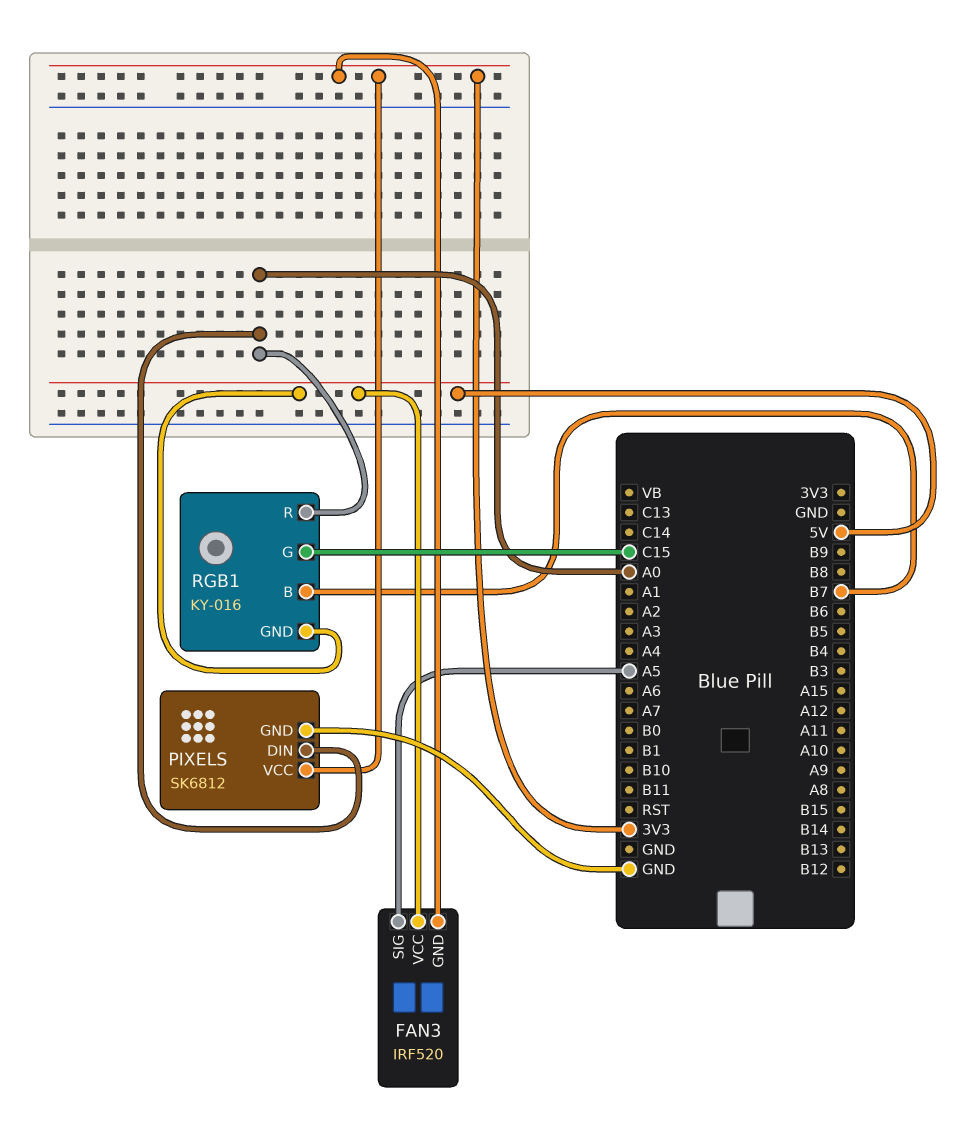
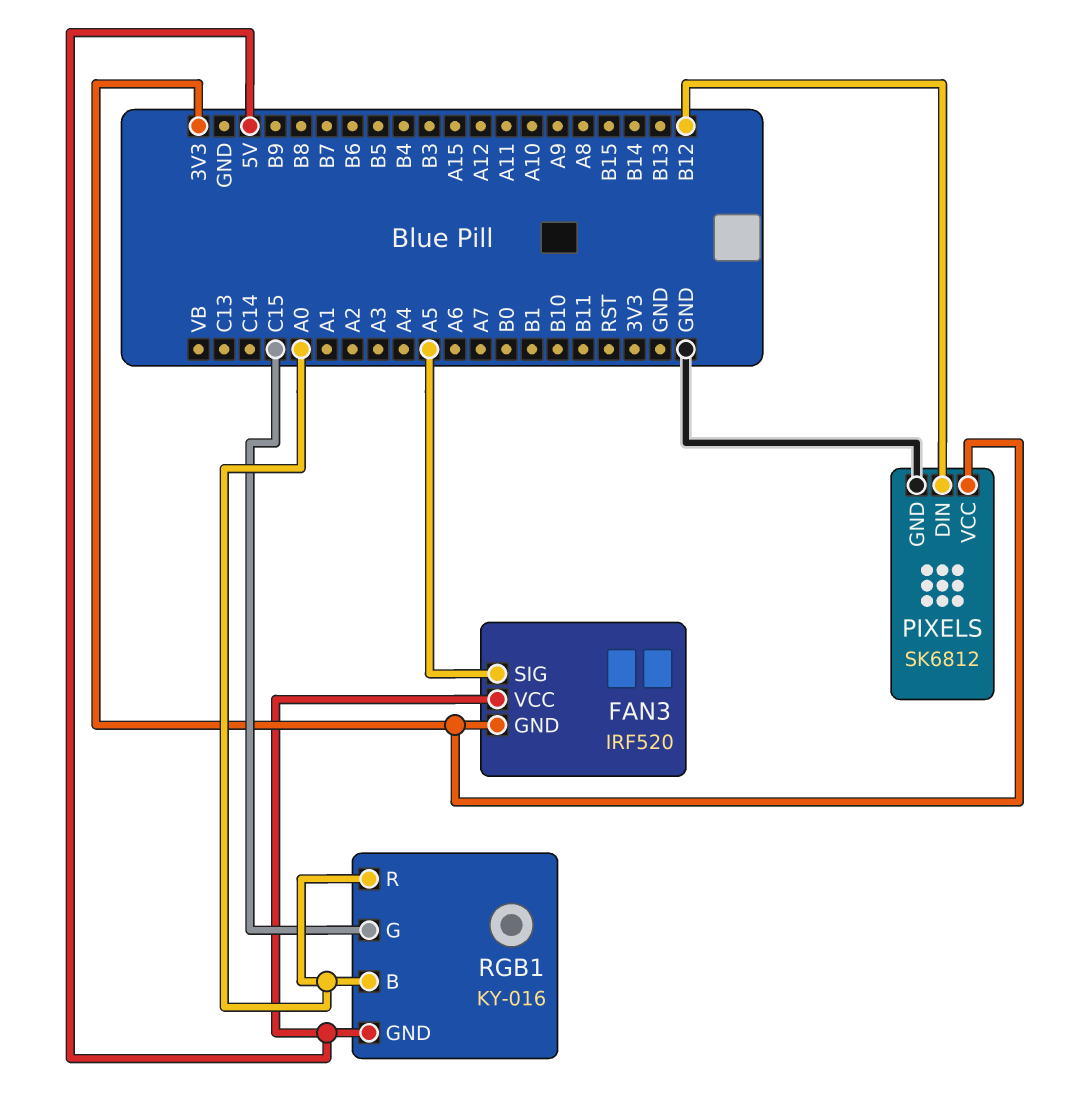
PIXELS pin DIN: A0 -> B12
RGB1 pin B: B7 -> A0

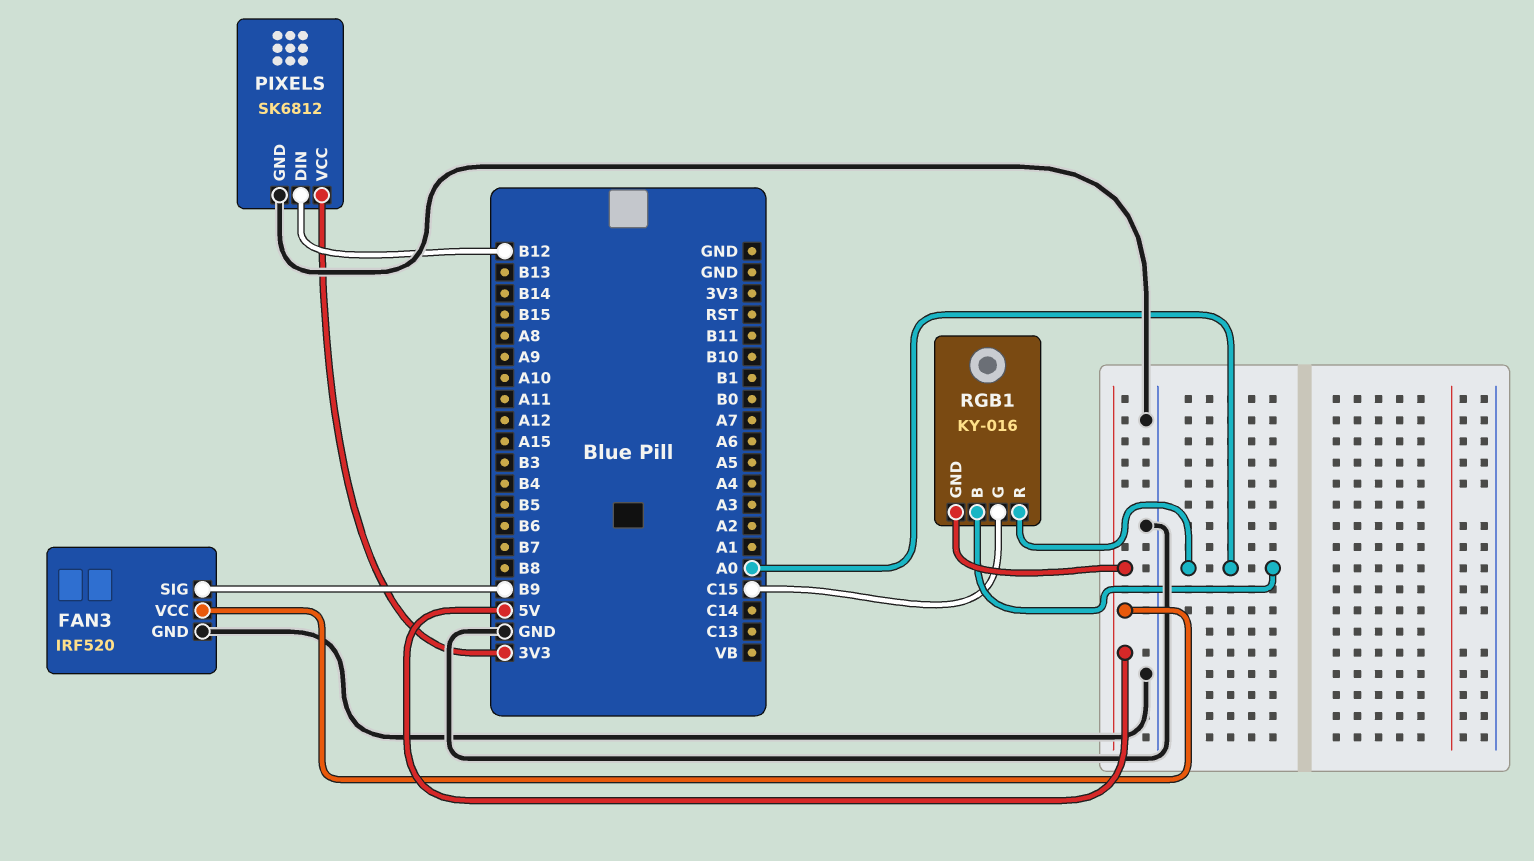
FAN3 pin GND: 3V3 -> GND
FAN3 pin SIG: A5 -> B9

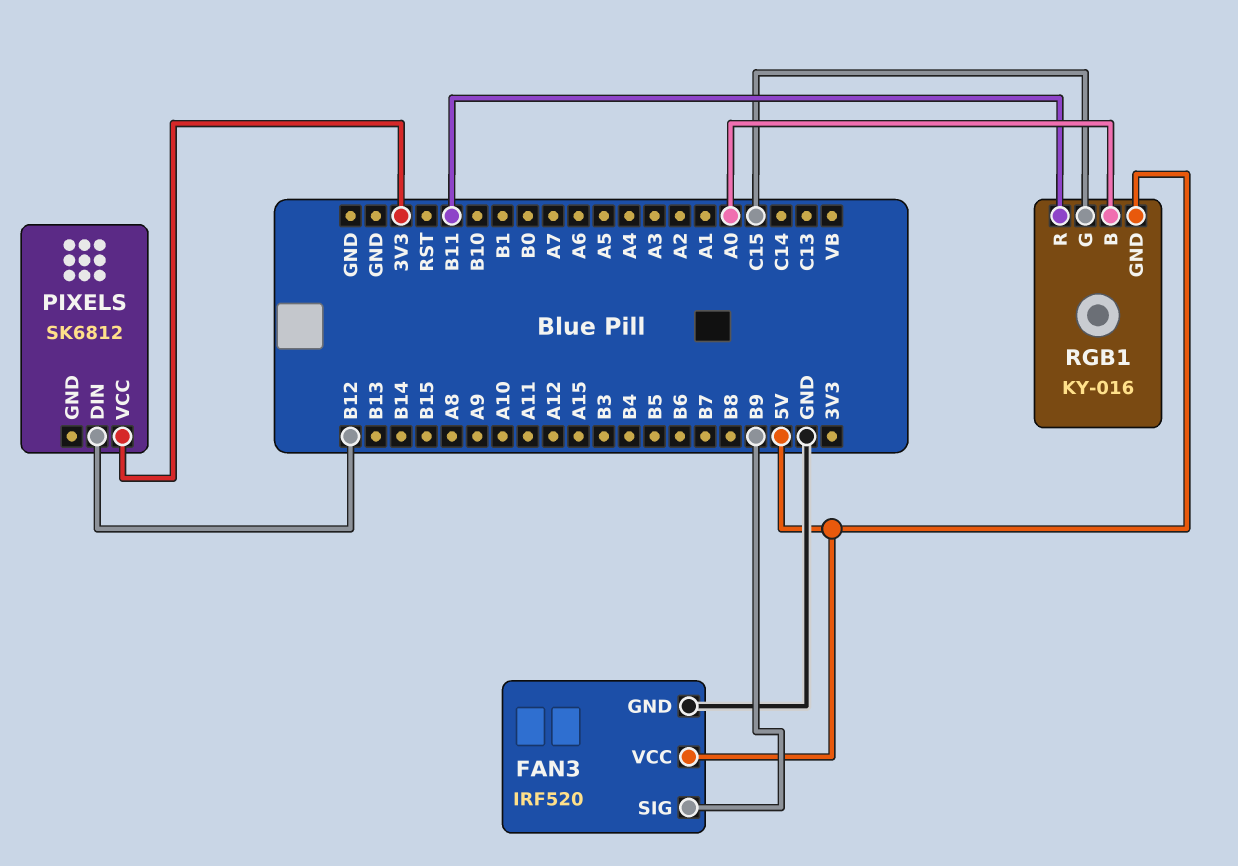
PIXELS pin GND: GND -> none
RGB1 pin R: A0 -> B11

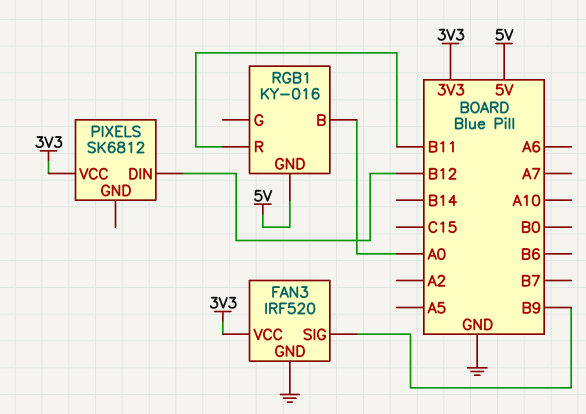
FAN3 pin VCC: 5V -> 3V3
RGB1 pin G: C15 -> none

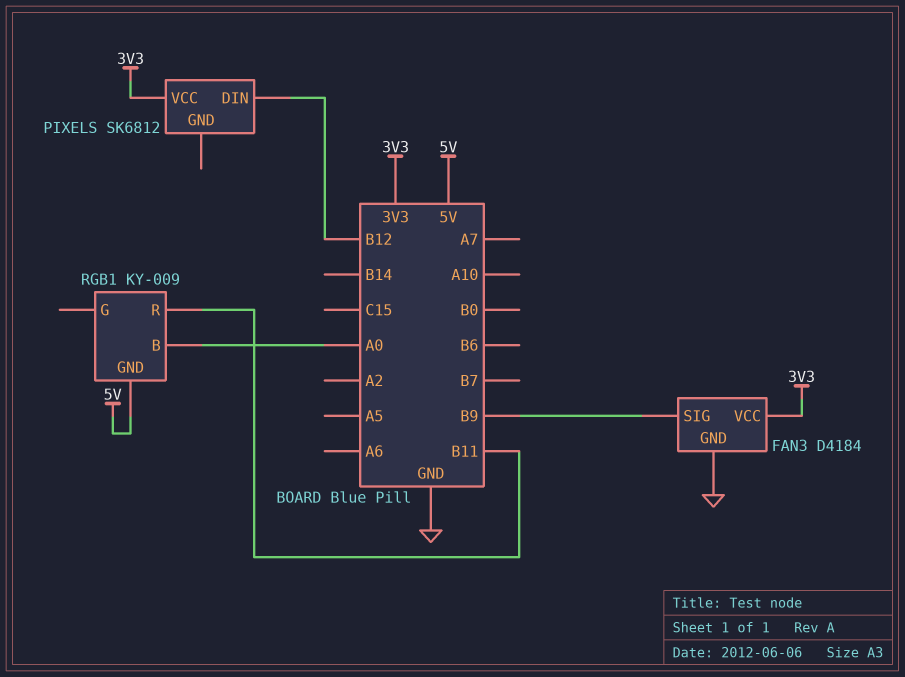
FAN3: IRF520 -> D4184
RGB1: KY-016 -> KY-009

